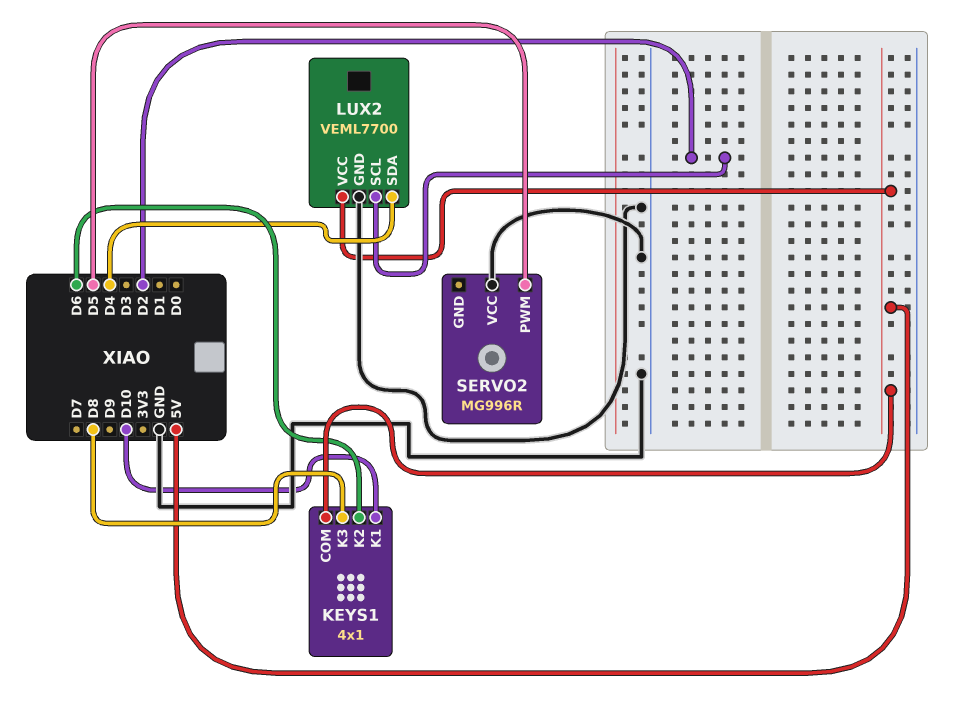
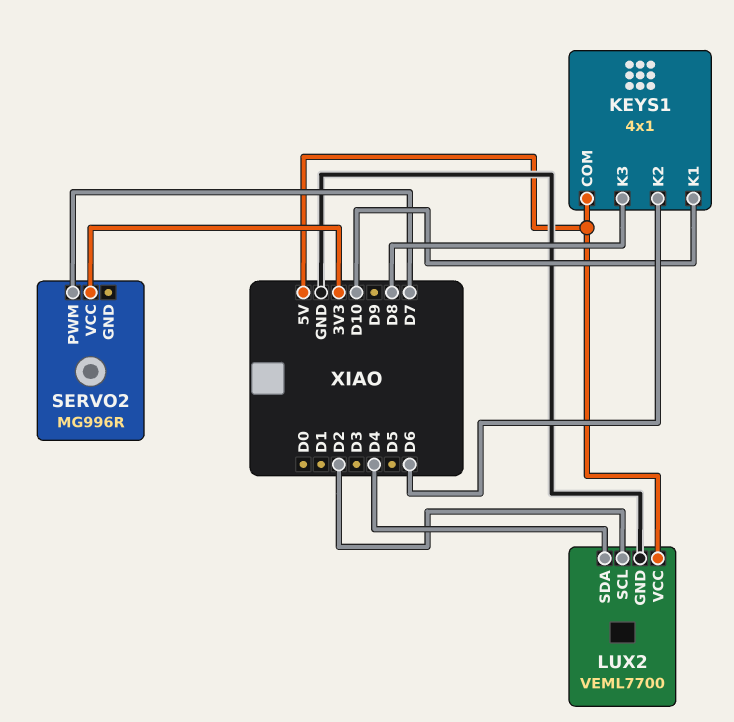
SERVO2 pin PWM: D5 -> D7
SERVO2 pin VCC: GND -> 3V3

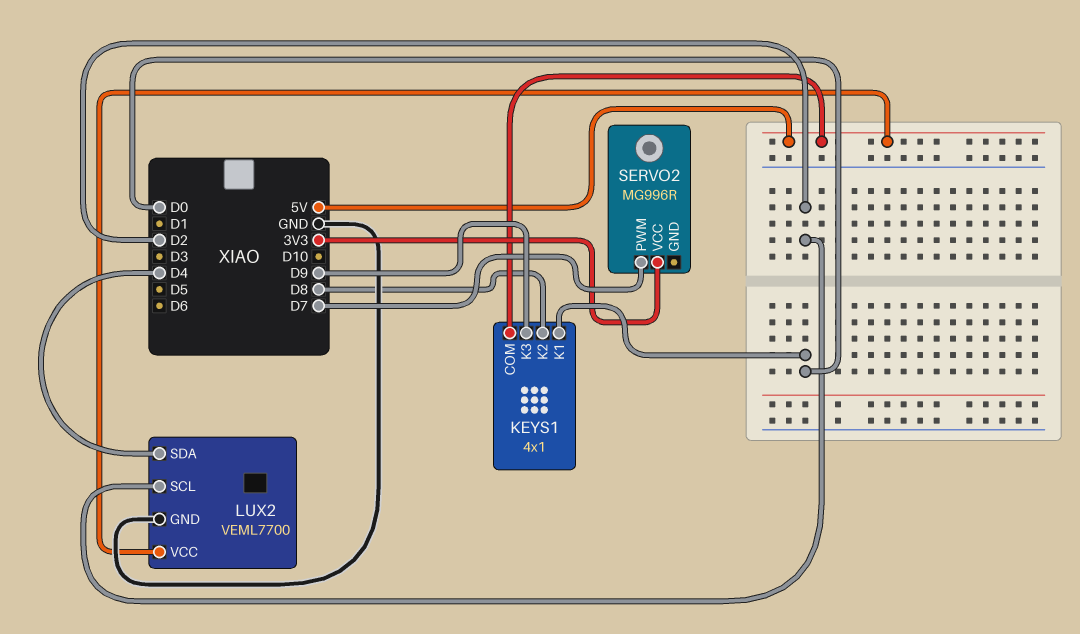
KEYS1 pin K1: D10 -> D0
KEYS1 pin K2: D6 -> D8
KEYS1 pin K3: D8 -> D9

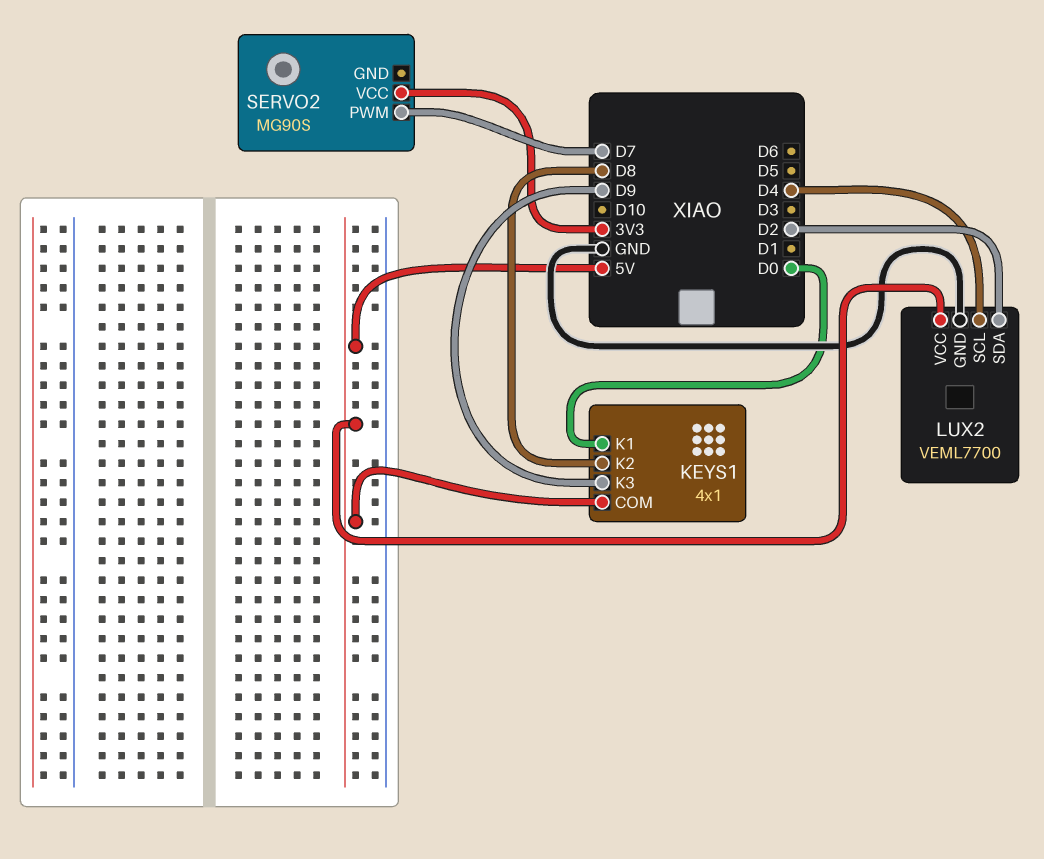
LUX2 pin SCL: D2 -> D4
LUX2 pin SDA: D4 -> D2
SERVO2: MG996R -> MG90S

